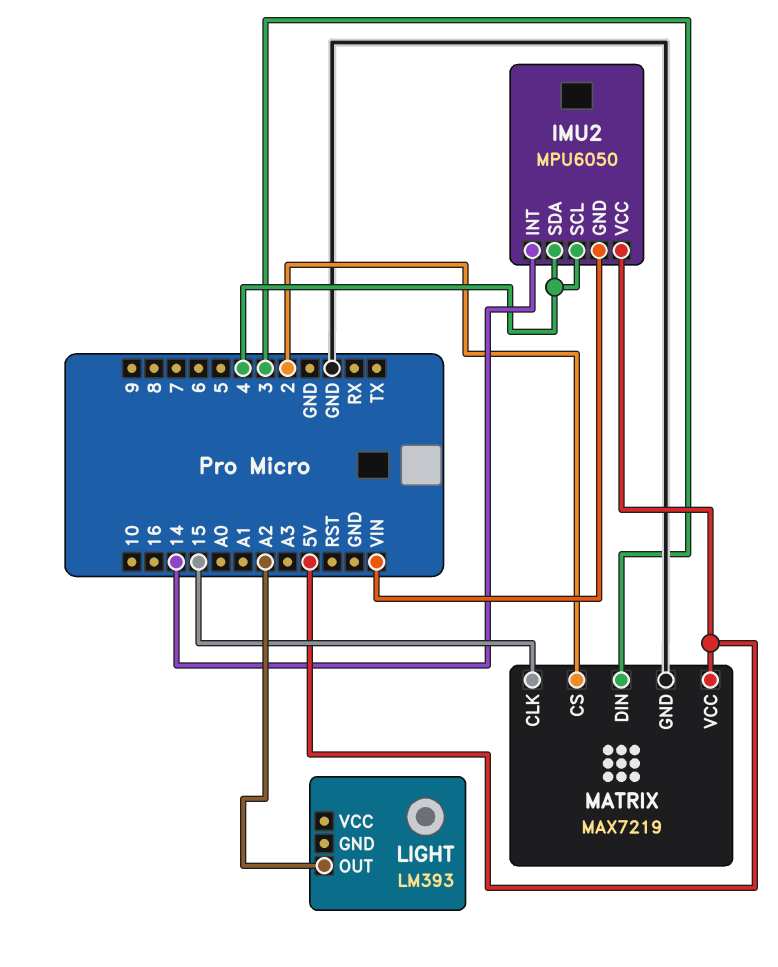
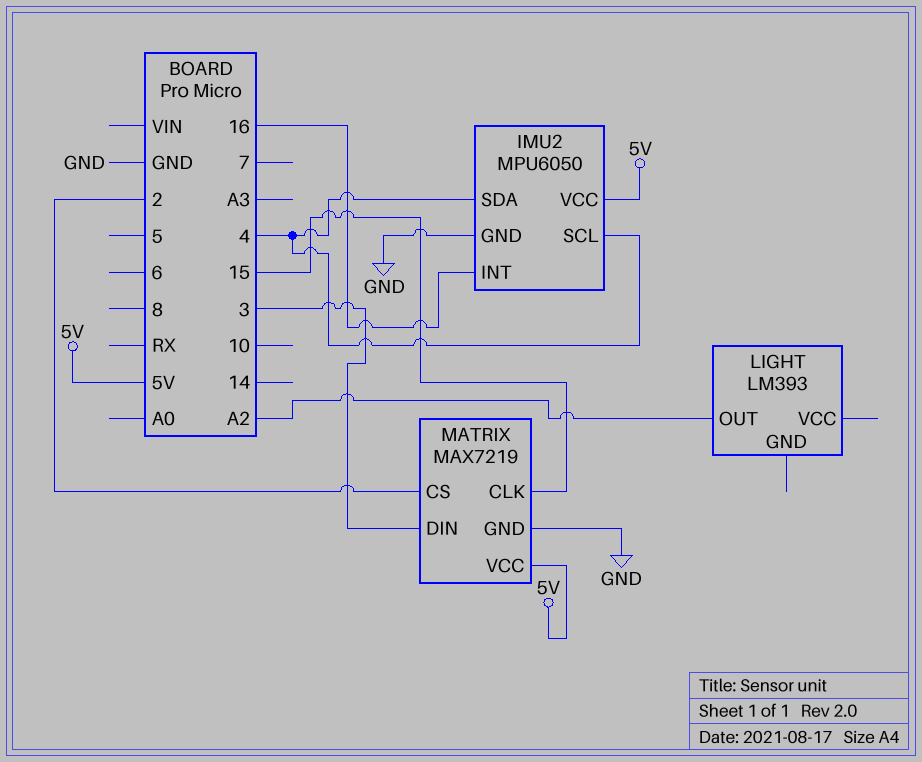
IMU2 pin GND: VIN -> GND
IMU2 pin INT: 14 -> 16

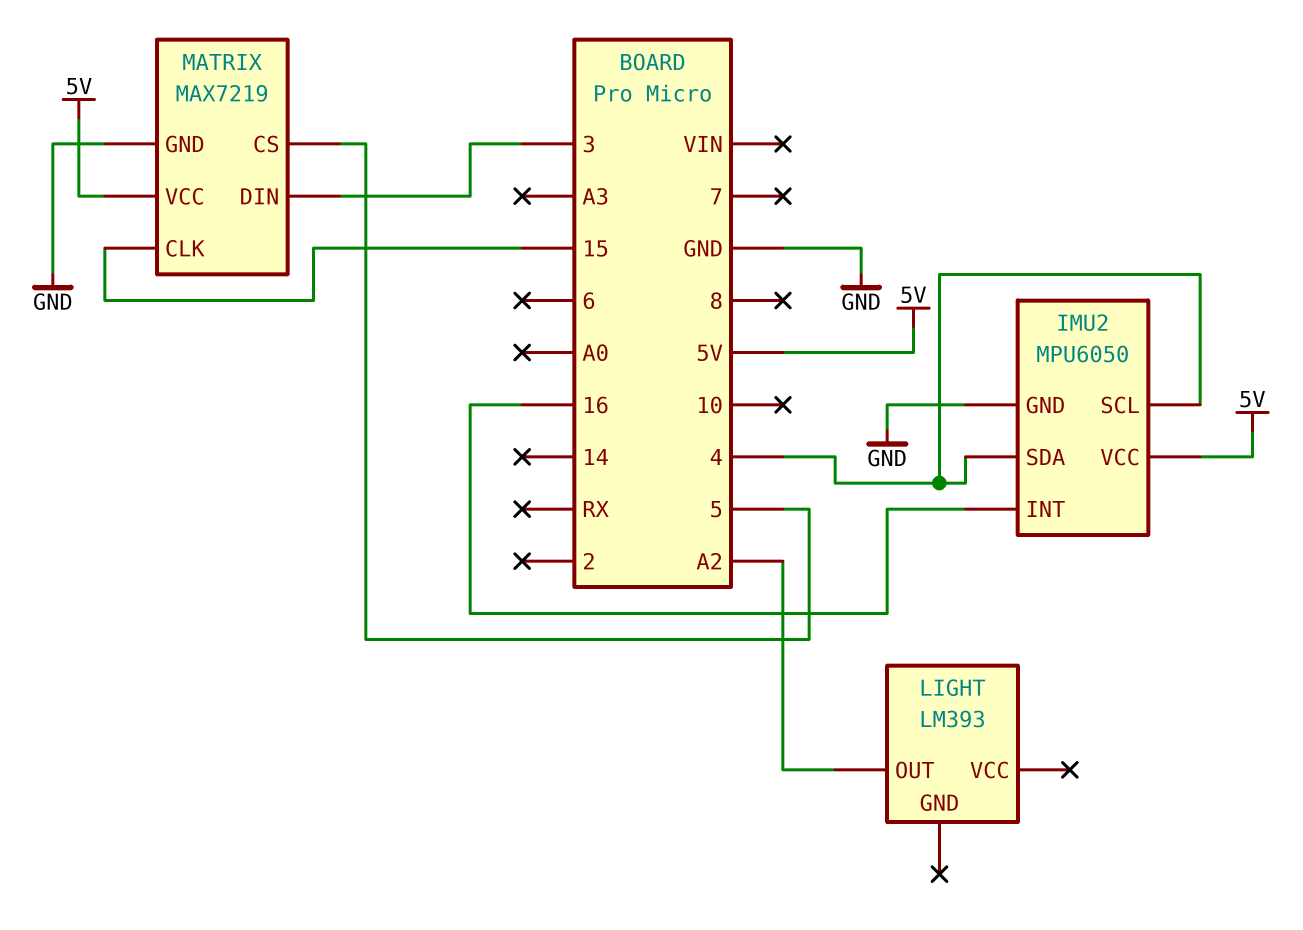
MATRIX pin CS: 2 -> 5

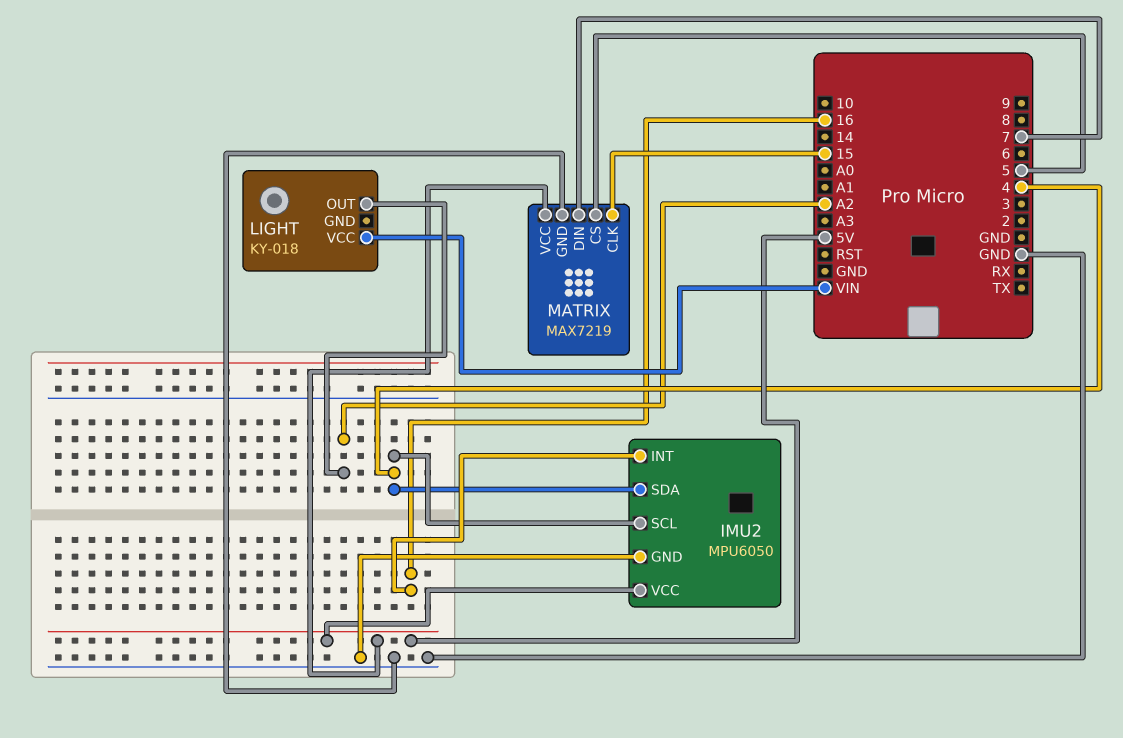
LIGHT: LM393 -> KY-018
LIGHT pin VCC: none -> VIN
MATRIX pin DIN: 3 -> 7

